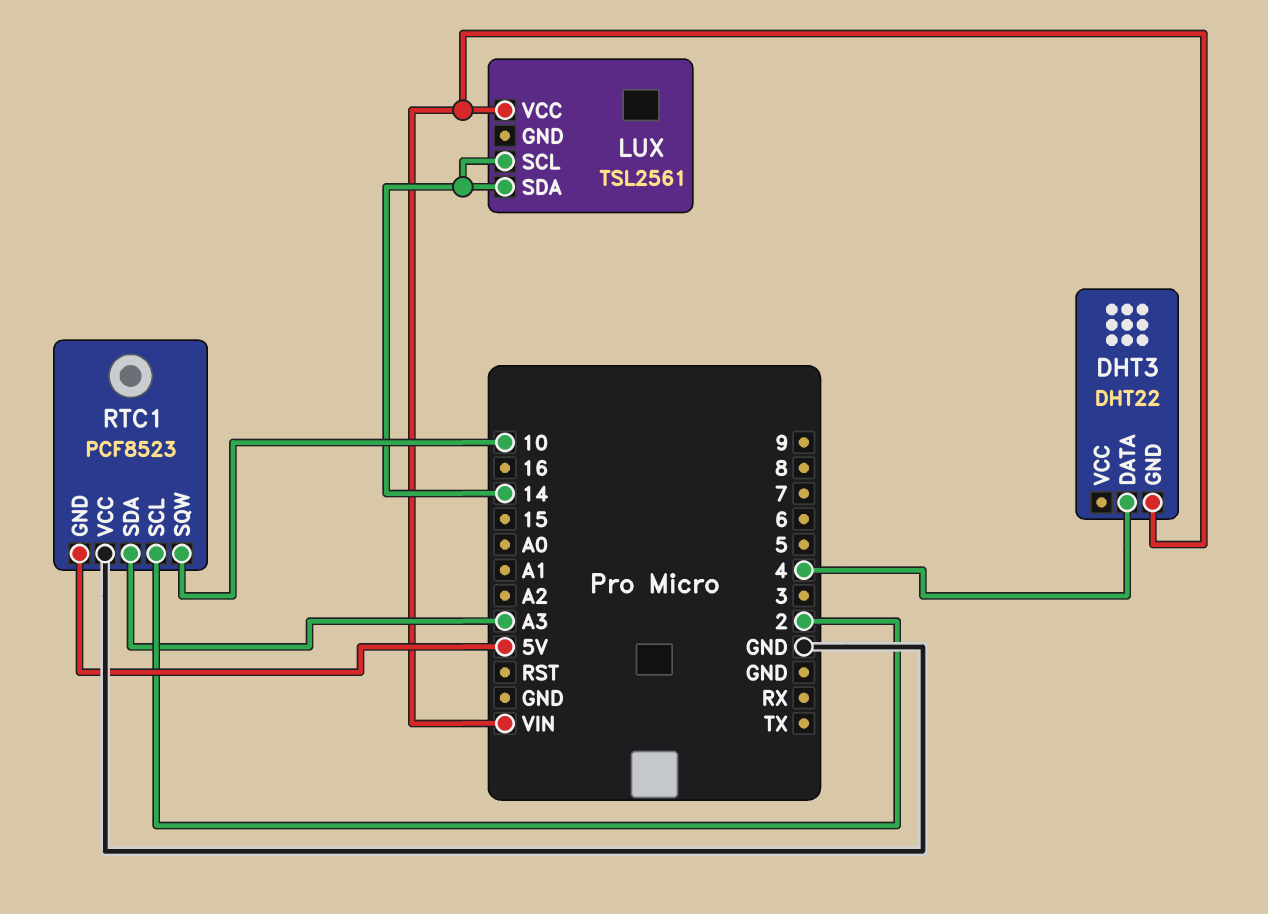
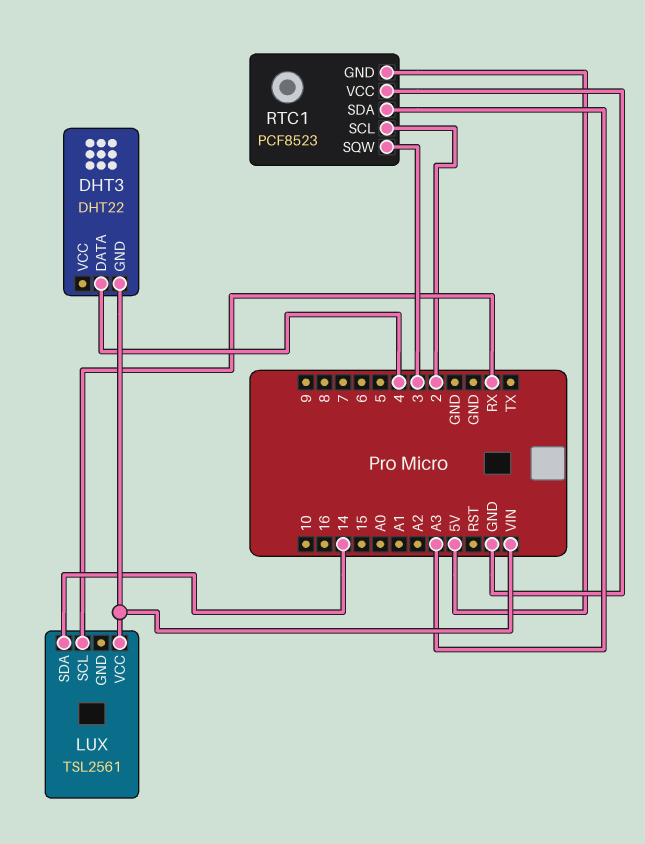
LUX pin SCL: 14 -> RX
RTC1 pin SQW: 10 -> 3

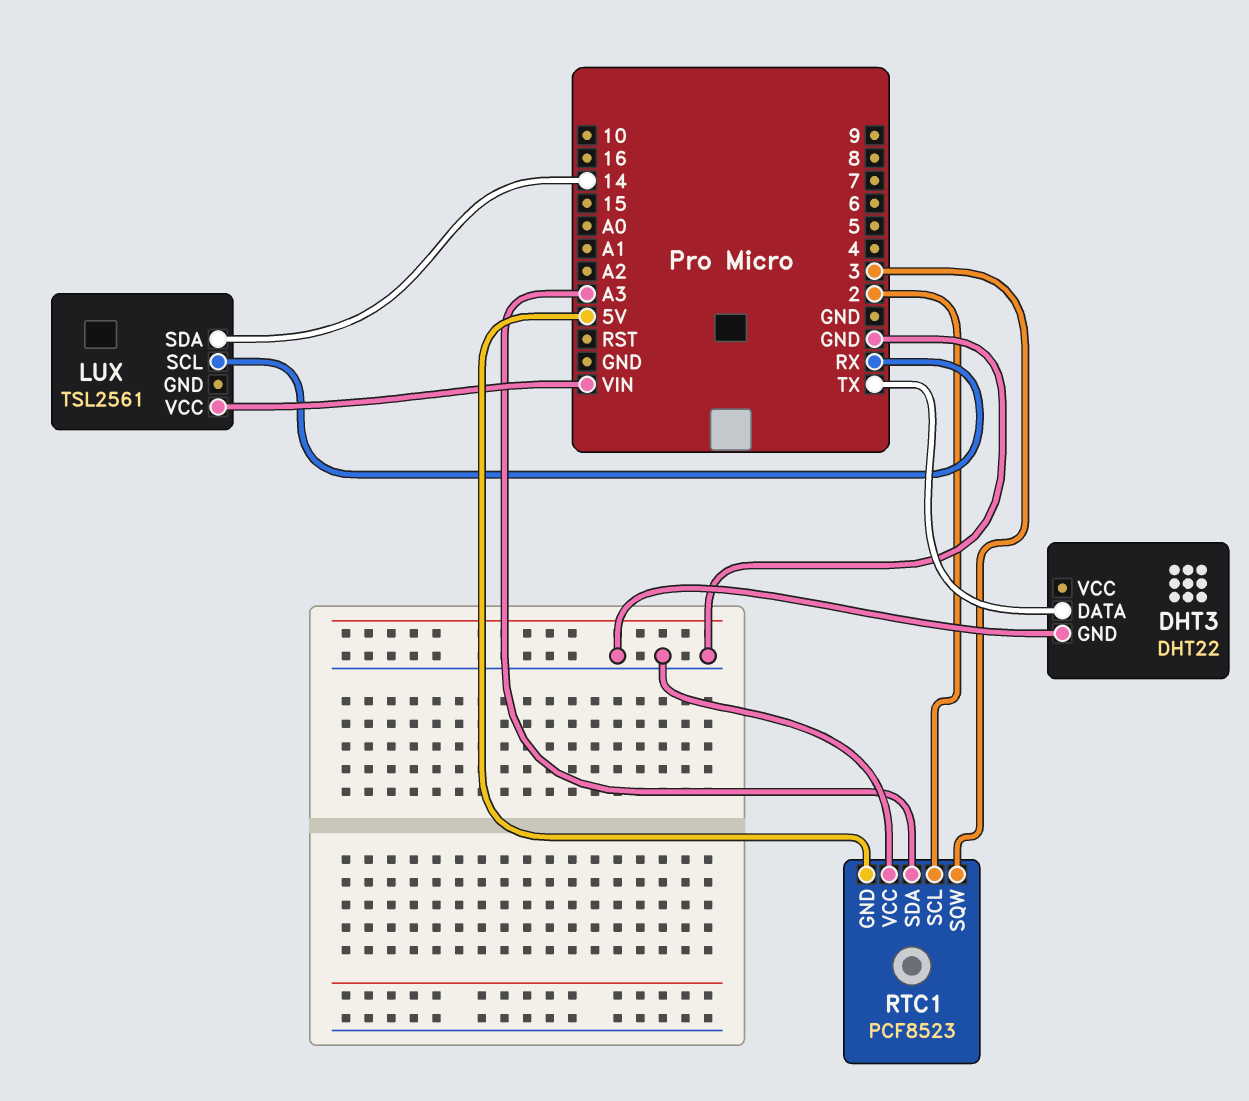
DHT3 pin DATA: 4 -> TX
DHT3 pin GND: VIN -> GND

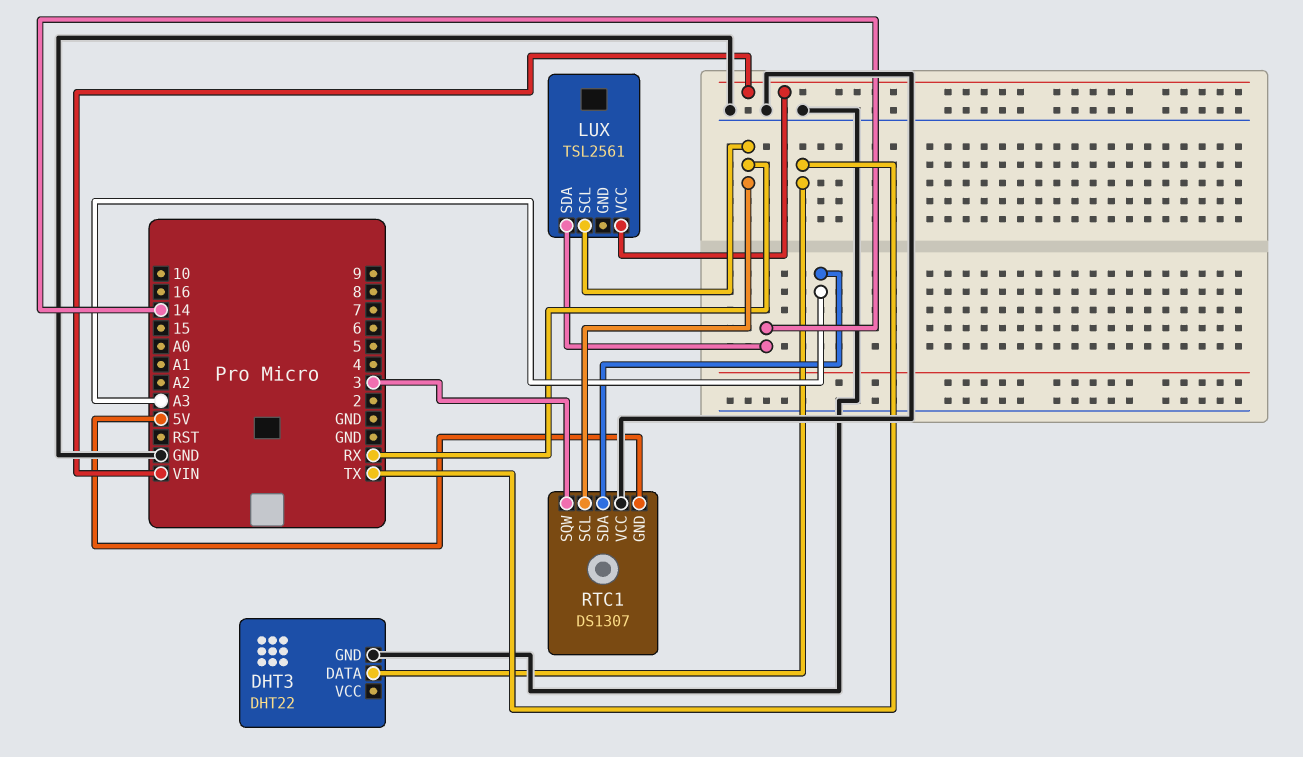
RTC1: PCF8523 -> DS1307
RTC1 pin SCL: 2 -> RX

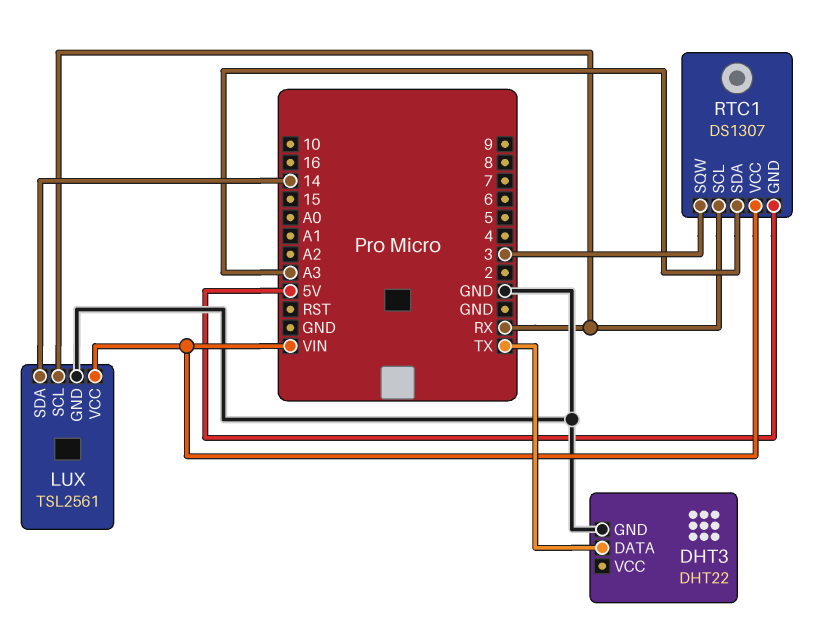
LUX pin GND: none -> GND
RTC1 pin VCC: GND -> VIN

